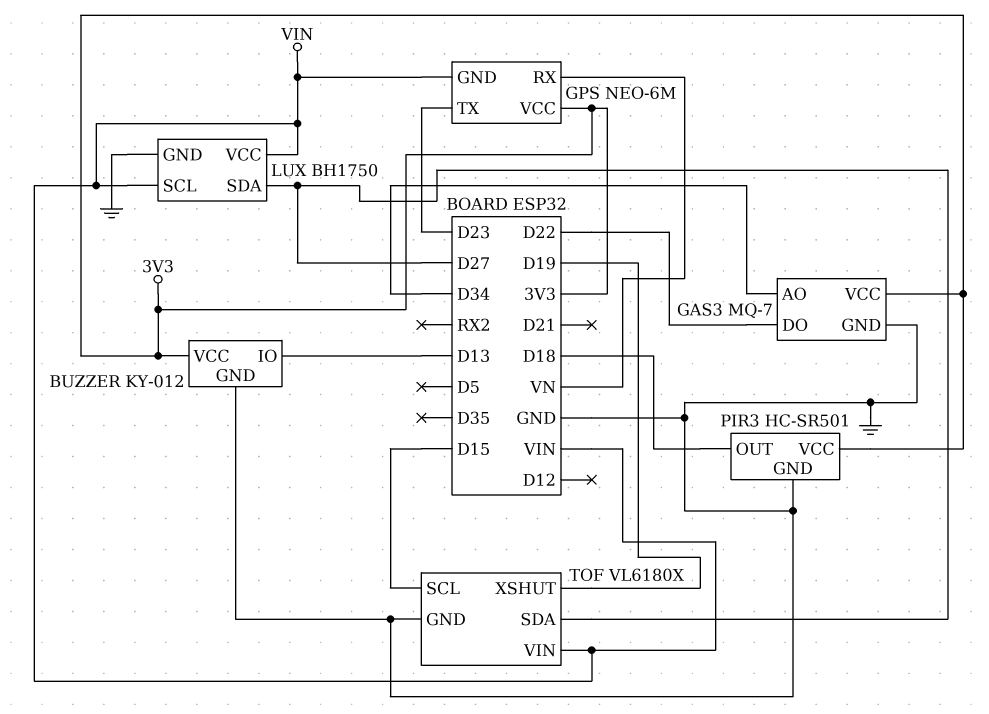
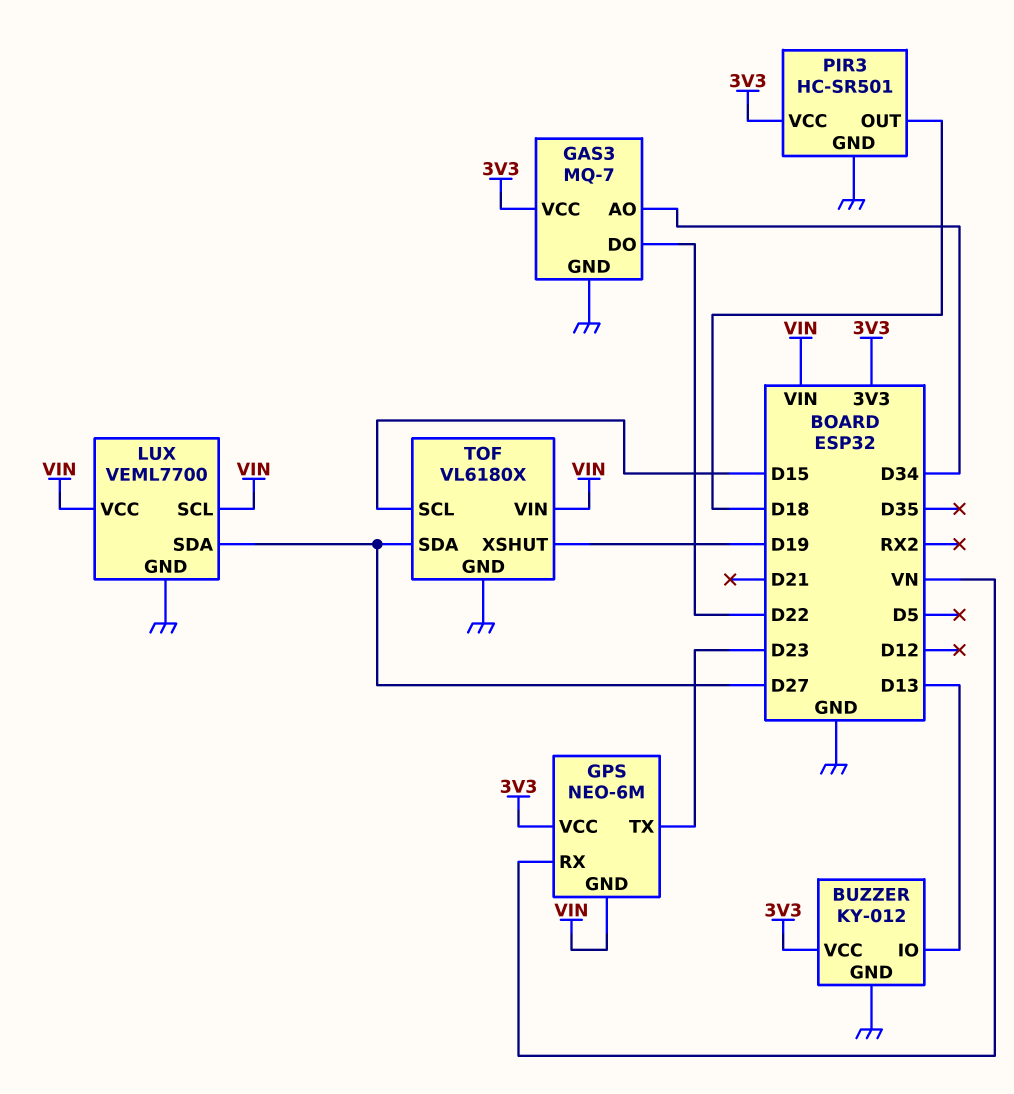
LUX: BH1750 -> VEML7700

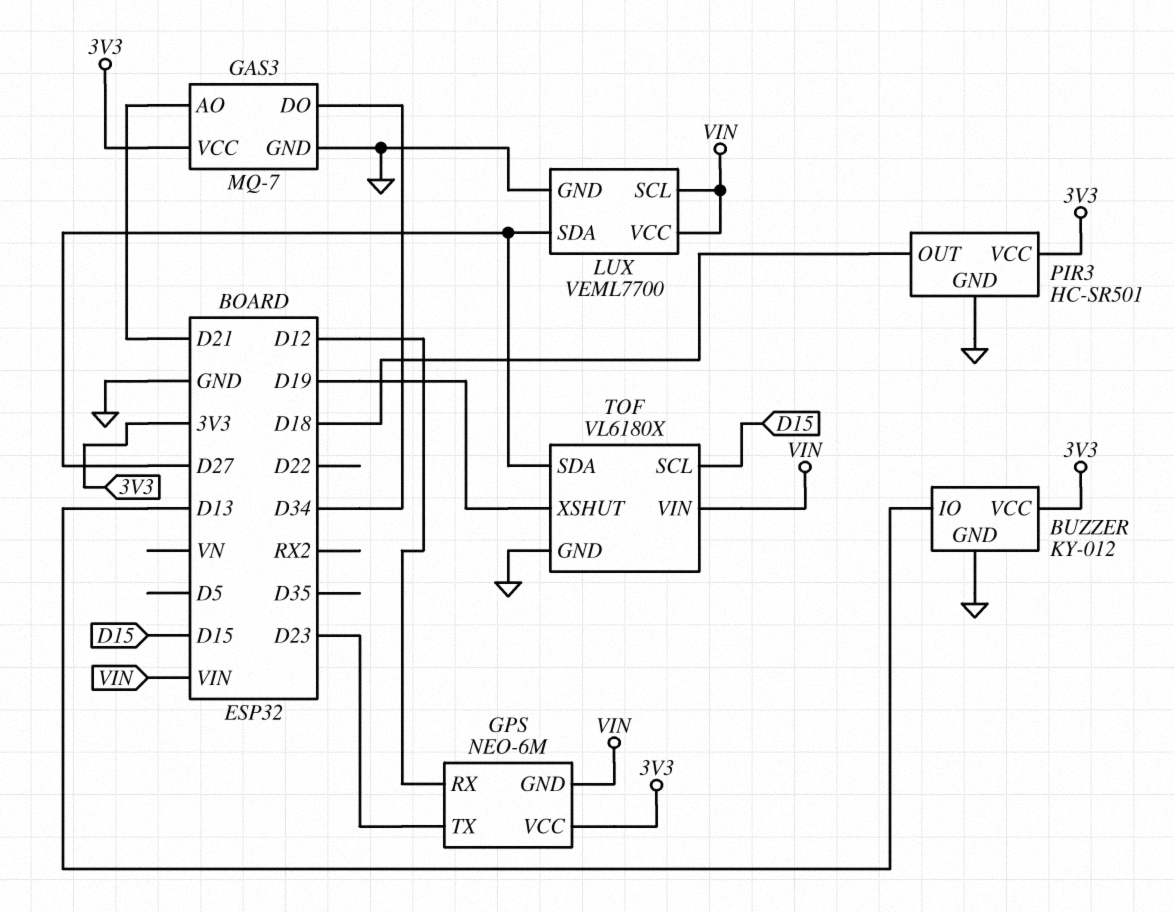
GAS3 pin AO: D34 -> D21
GAS3 pin DO: D22 -> D34
GPS pin RX: VN -> D12

